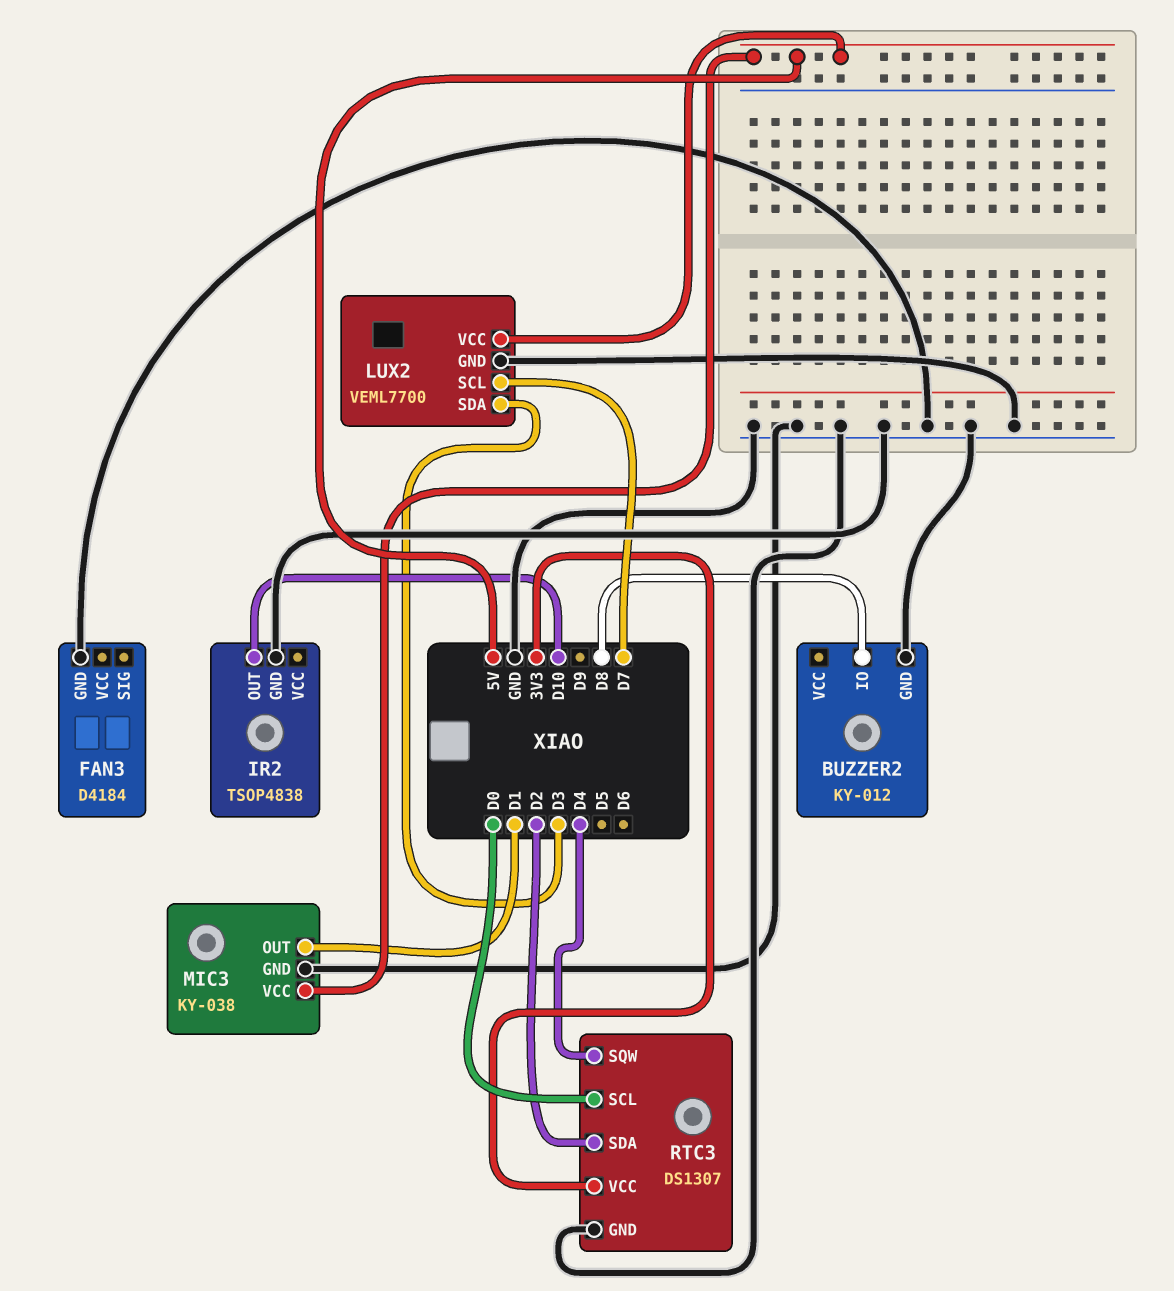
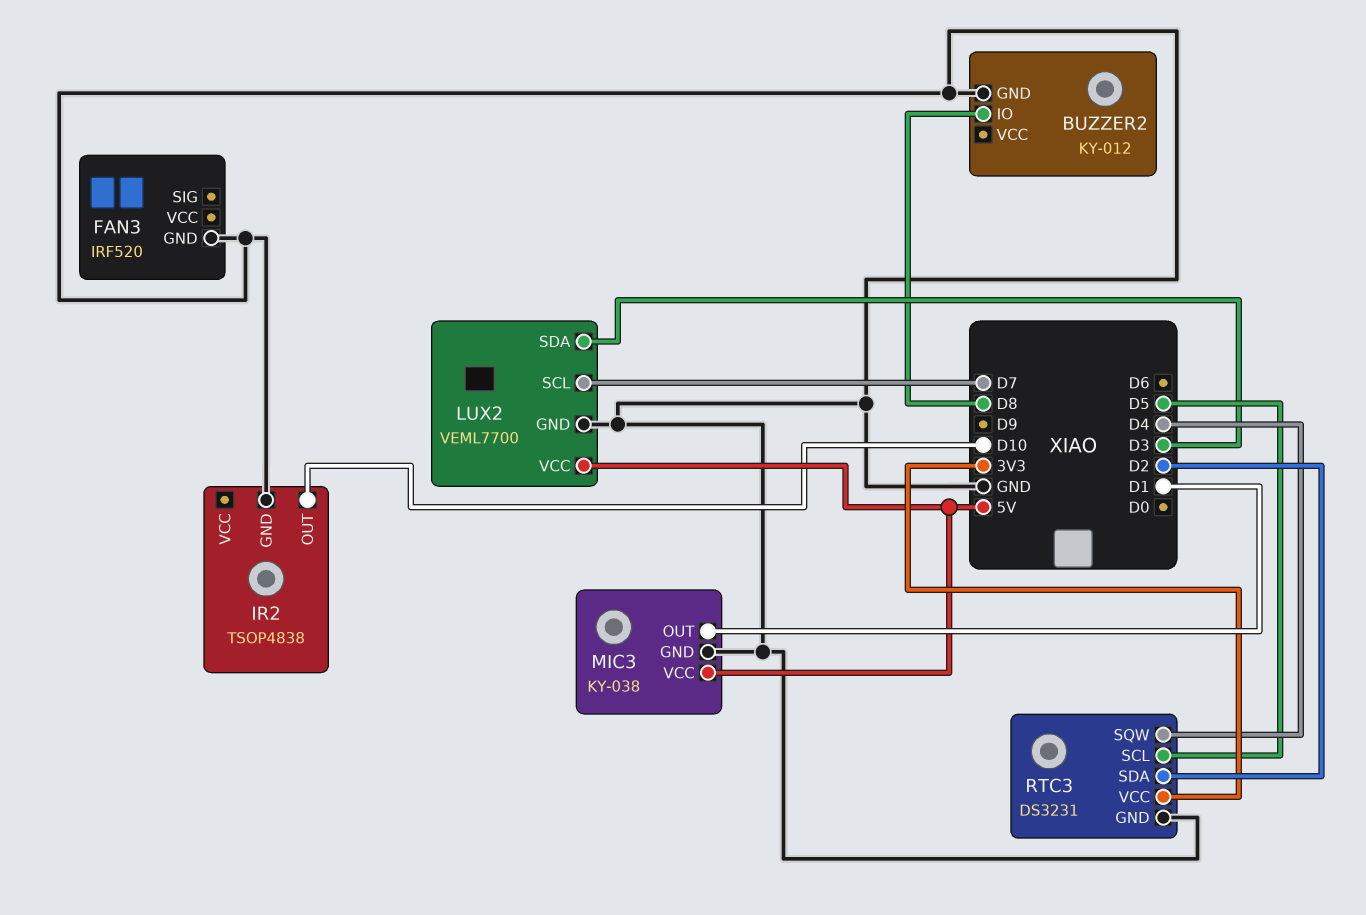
FAN3: D4184 -> IRF520
RTC3: DS1307 -> DS3231
RTC3 pin SCL: D0 -> D5

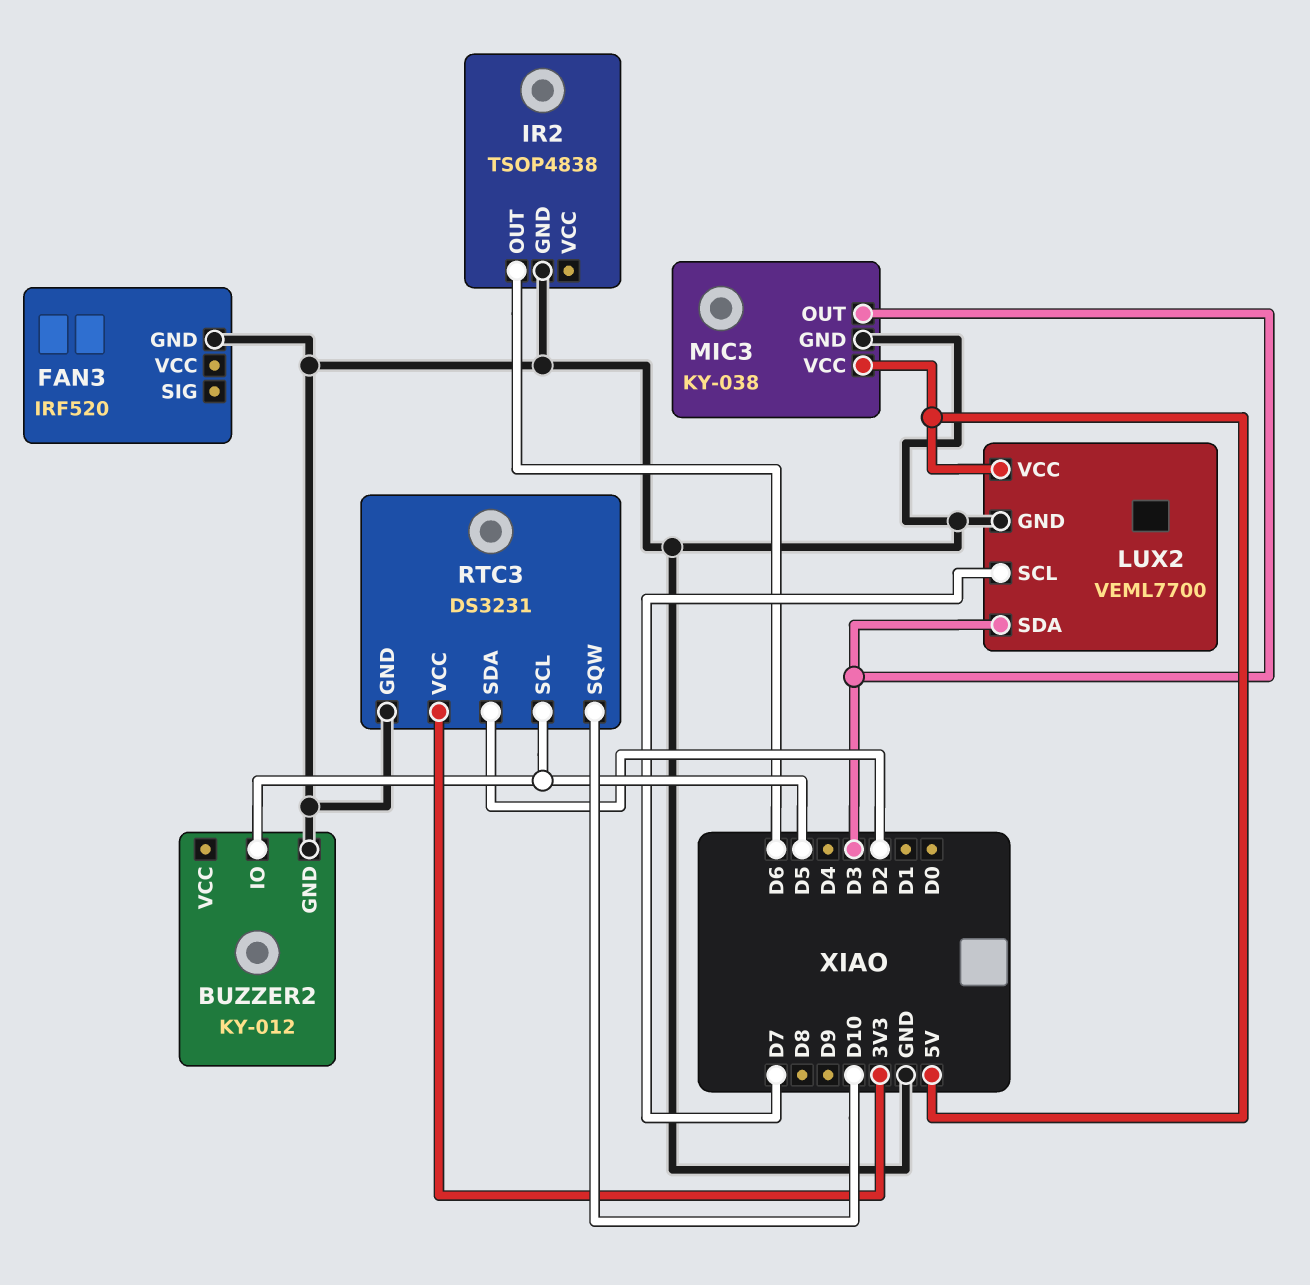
BUZZER2 pin IO: D8 -> D5
IR2 pin OUT: D10 -> D6
MIC3 pin OUT: D1 -> D3
RTC3 pin SQW: D4 -> D10

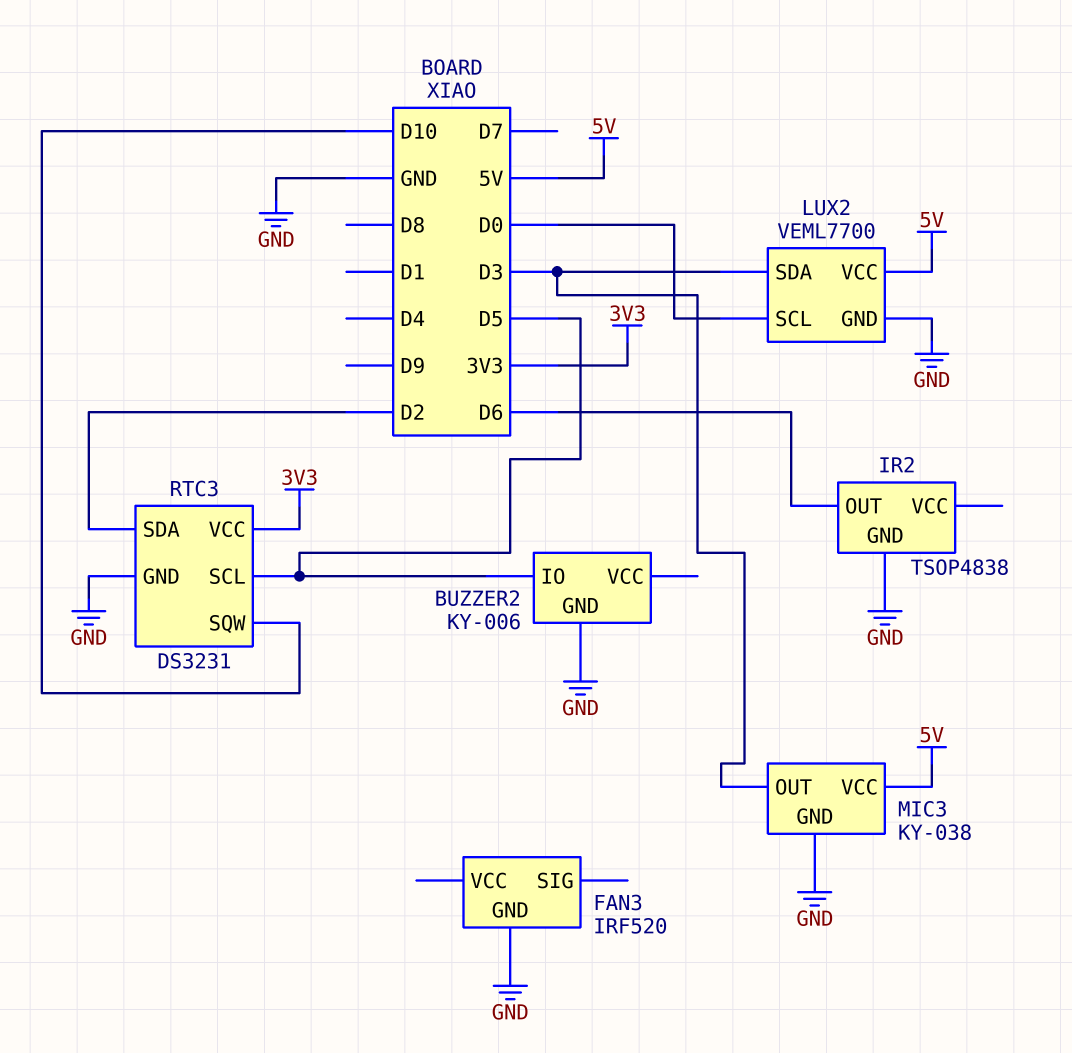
BUZZER2: KY-012 -> KY-006
LUX2 pin SCL: D7 -> D0

